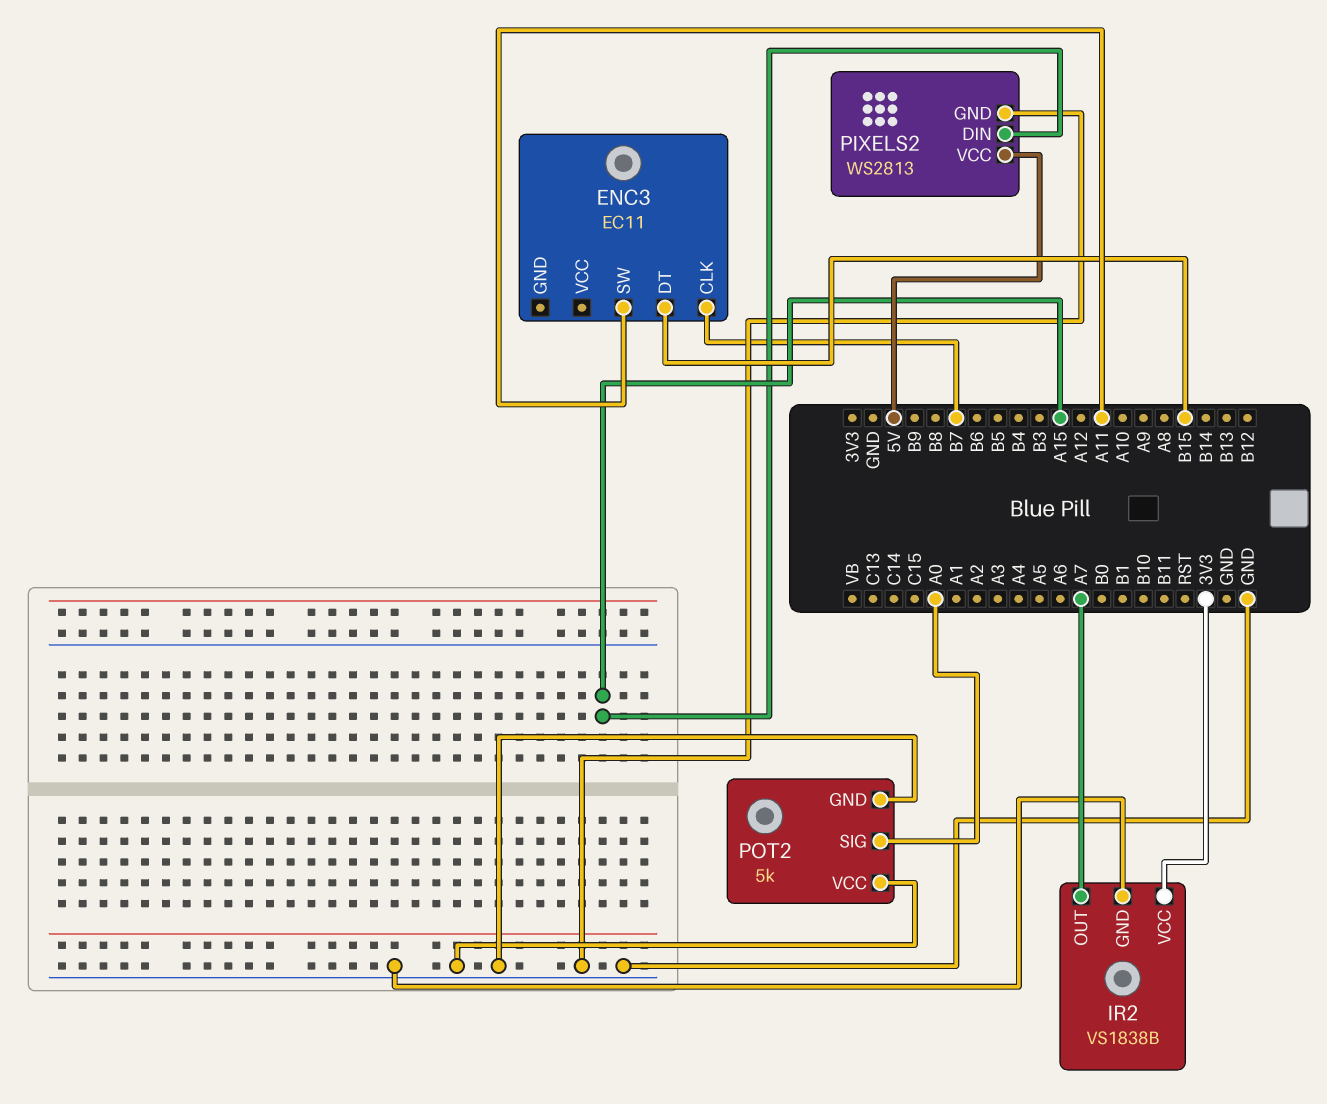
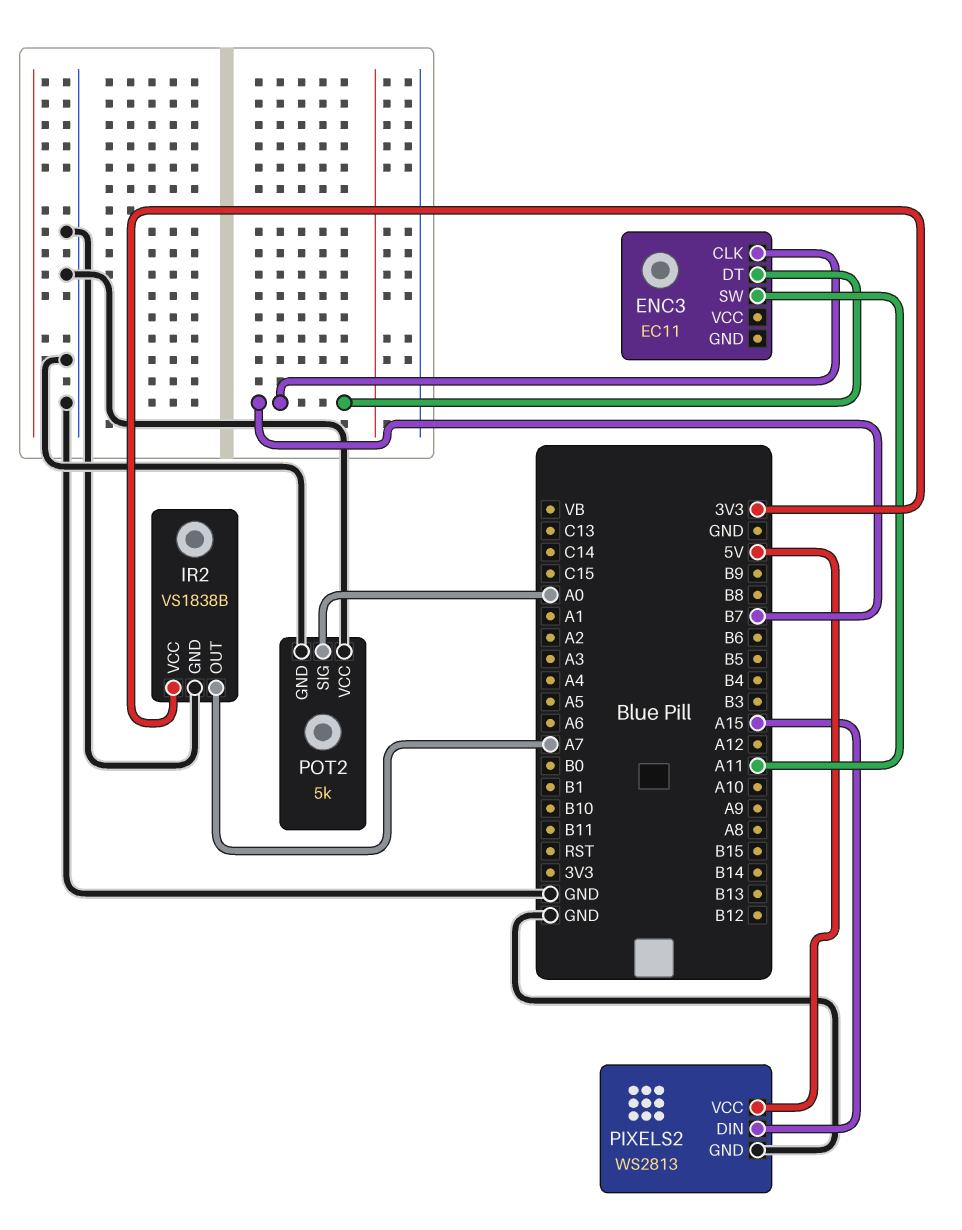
ENC3 pin DT: B15 -> B7

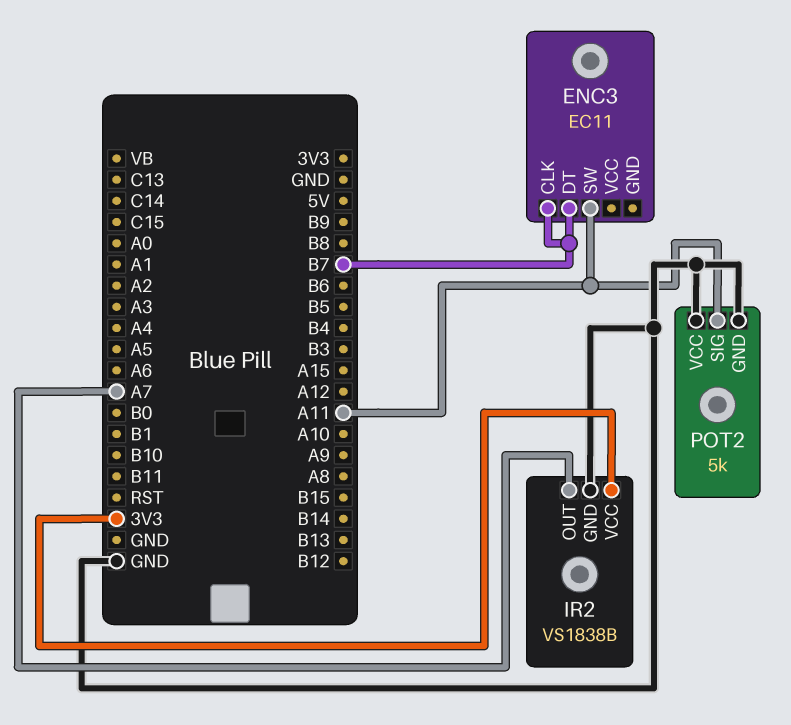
PIXELS2: WS2813 -> none
PIXELS2 pin DIN: A15 -> none
PIXELS2 pin GND: GND -> none
PIXELS2 pin VCC: 5V -> none
POT2 pin SIG: A0 -> A11

